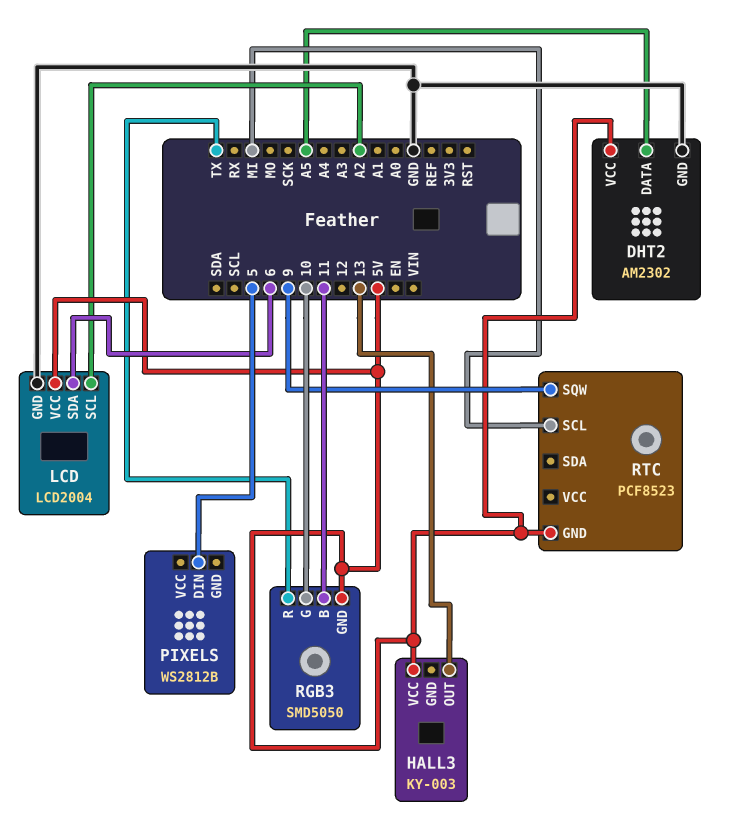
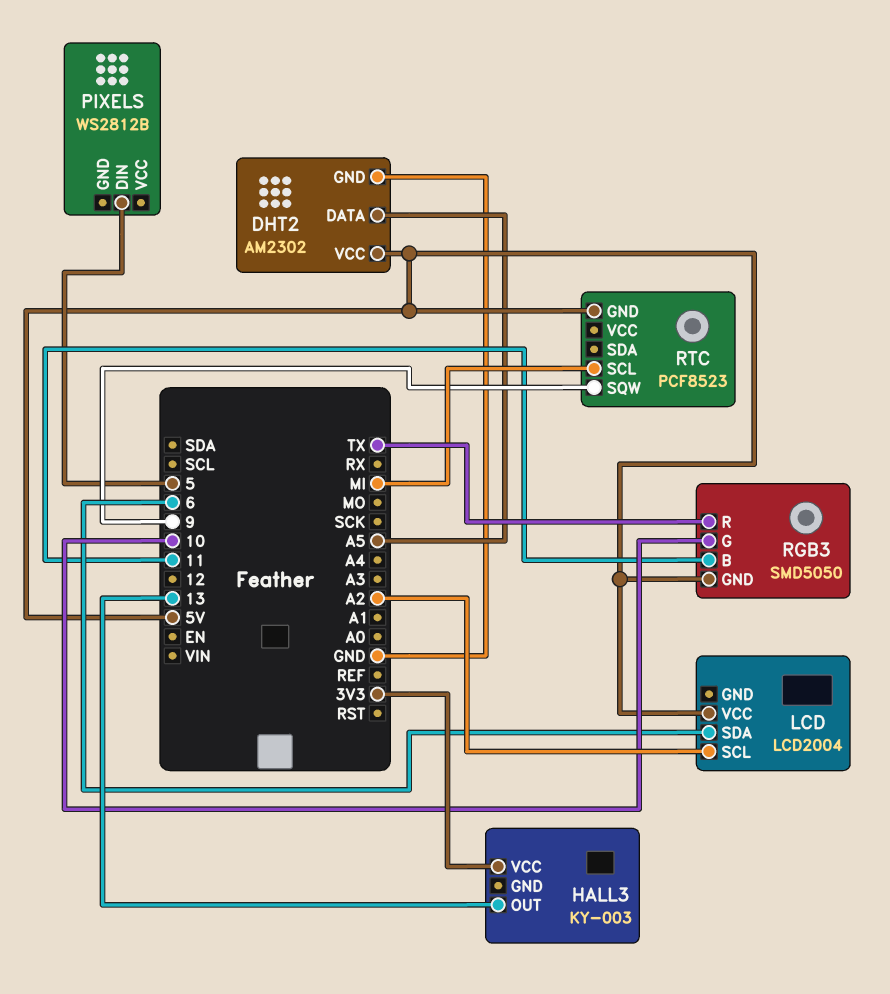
HALL3 pin VCC: 5V -> 3V3
LCD pin GND: GND -> none

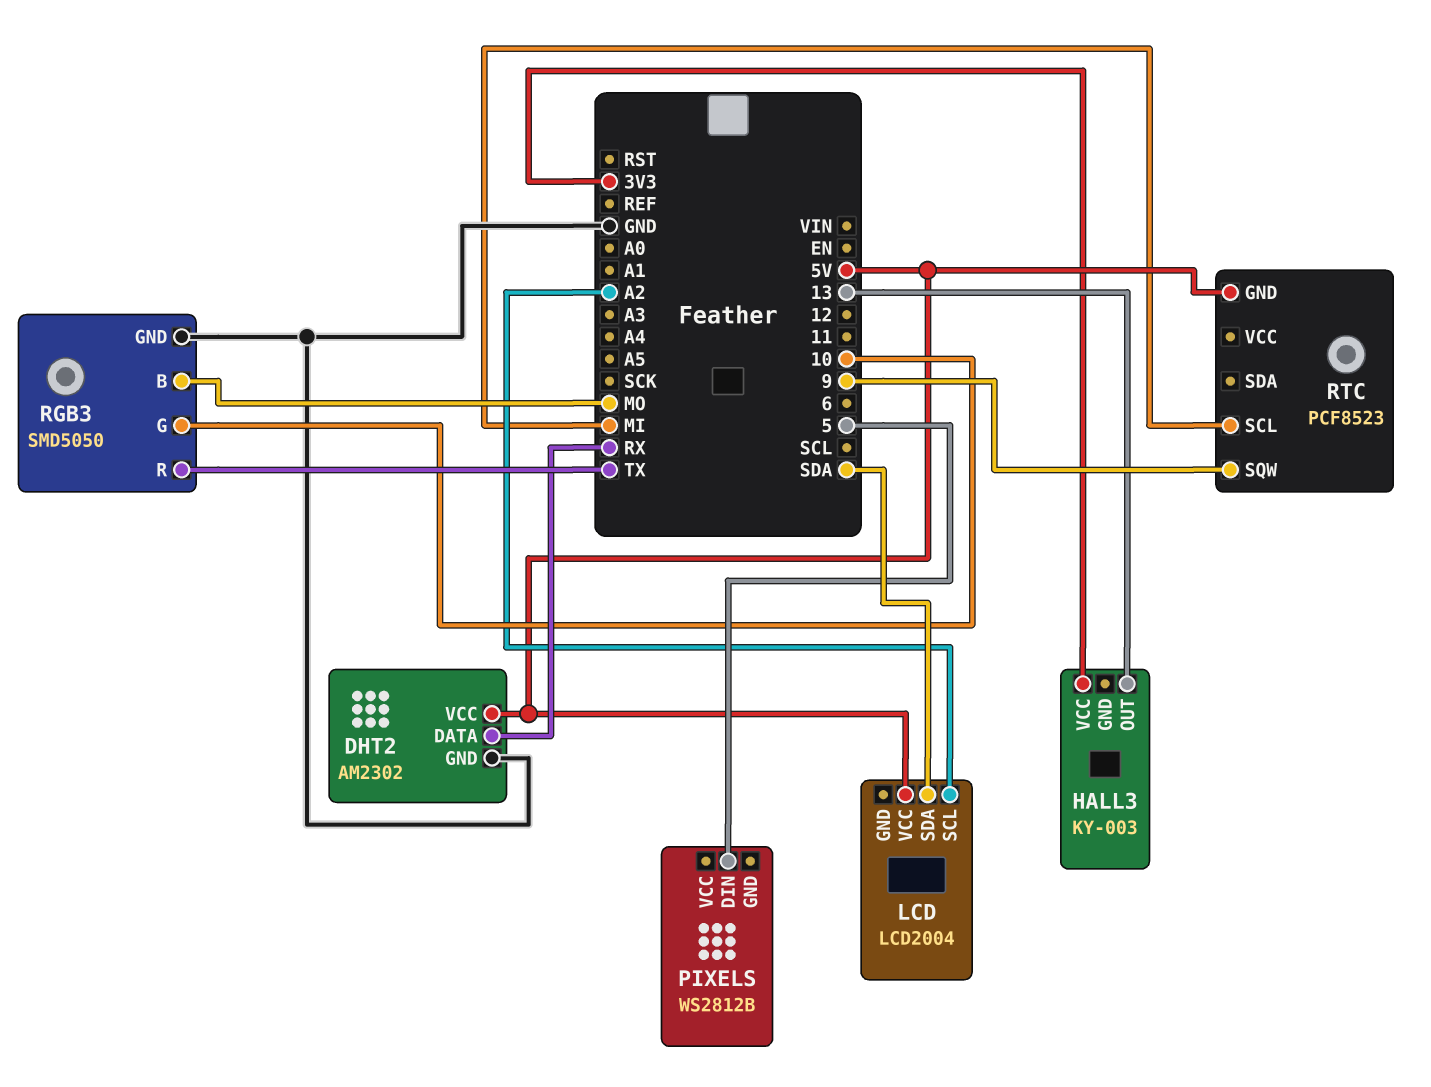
DHT2 pin DATA: A5 -> RX
LCD pin SDA: 6 -> SDA
RGB3 pin B: 11 -> MO
RGB3 pin GND: 5V -> GND

